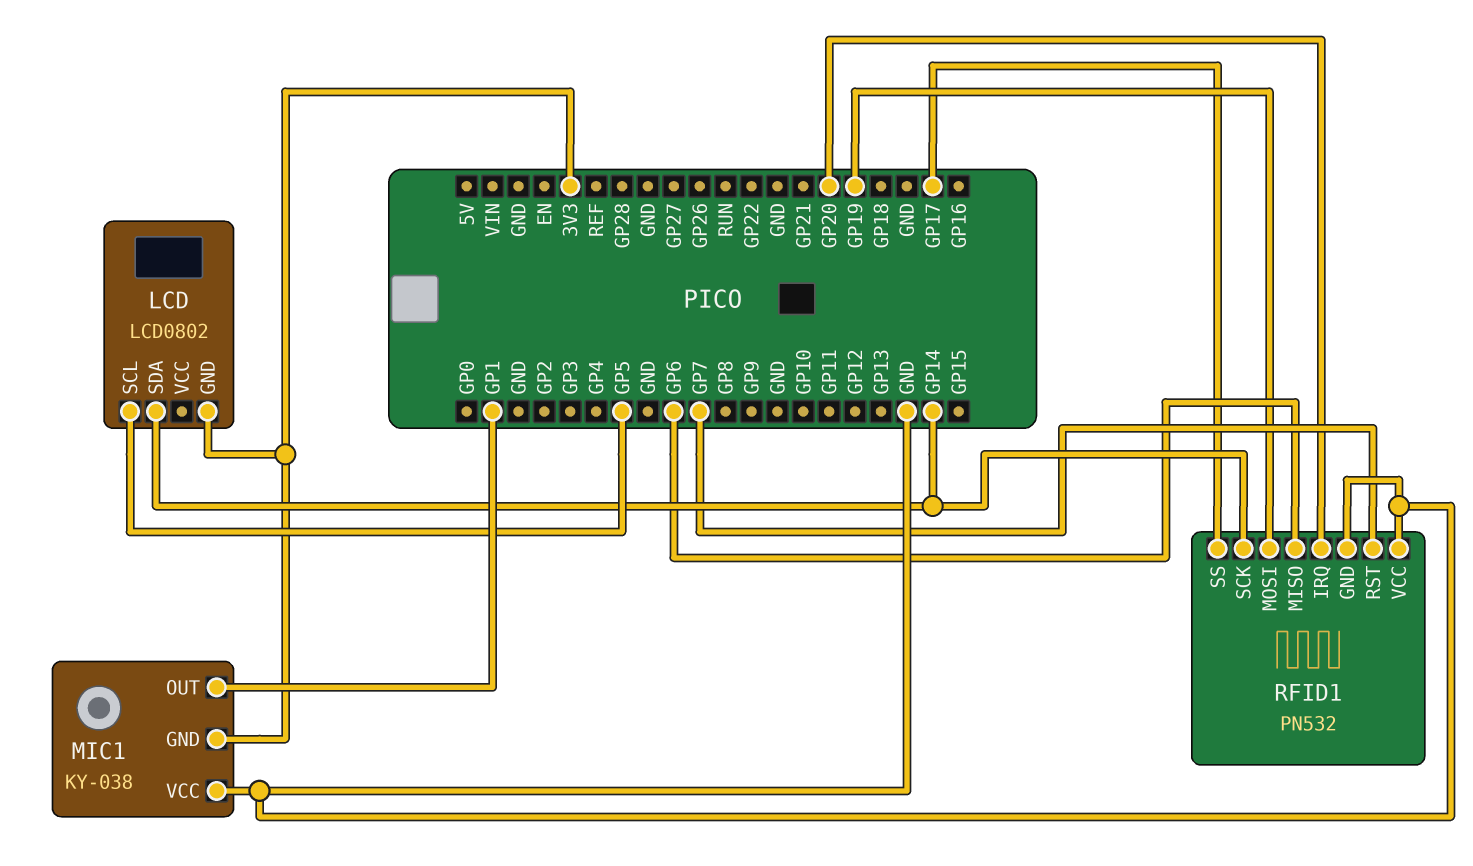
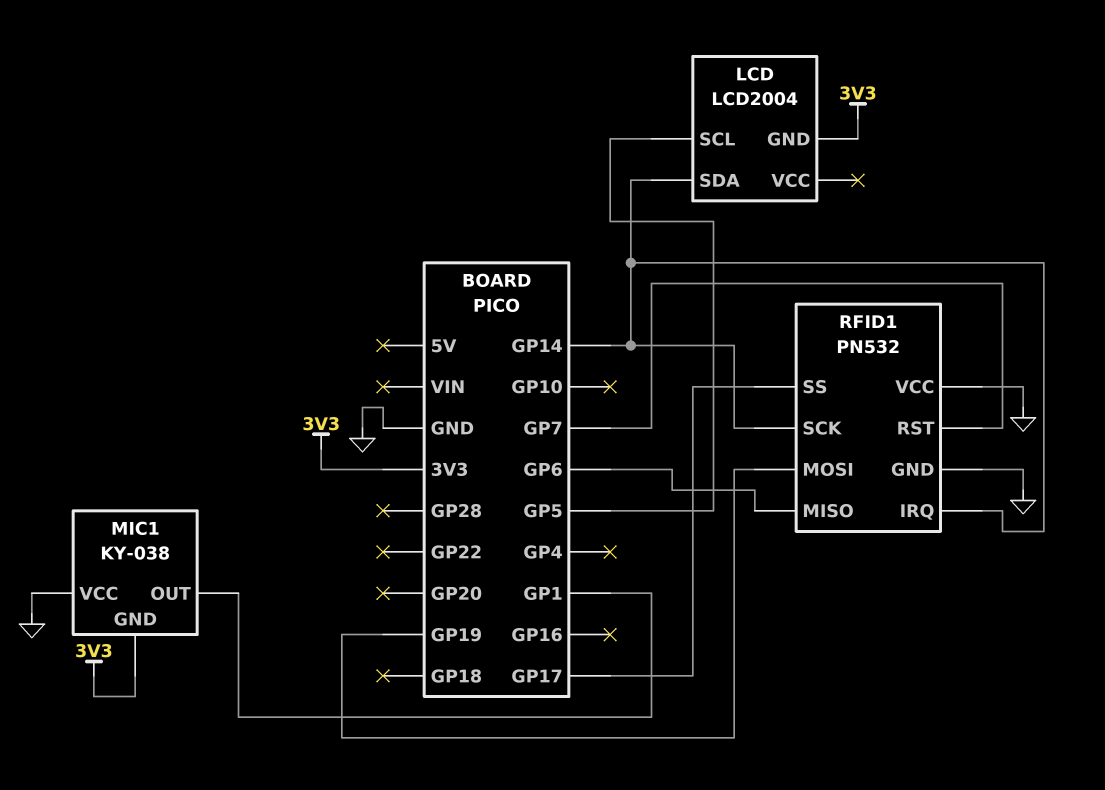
LCD: LCD0802 -> LCD2004
RFID1 pin IRQ: GP20 -> GP14

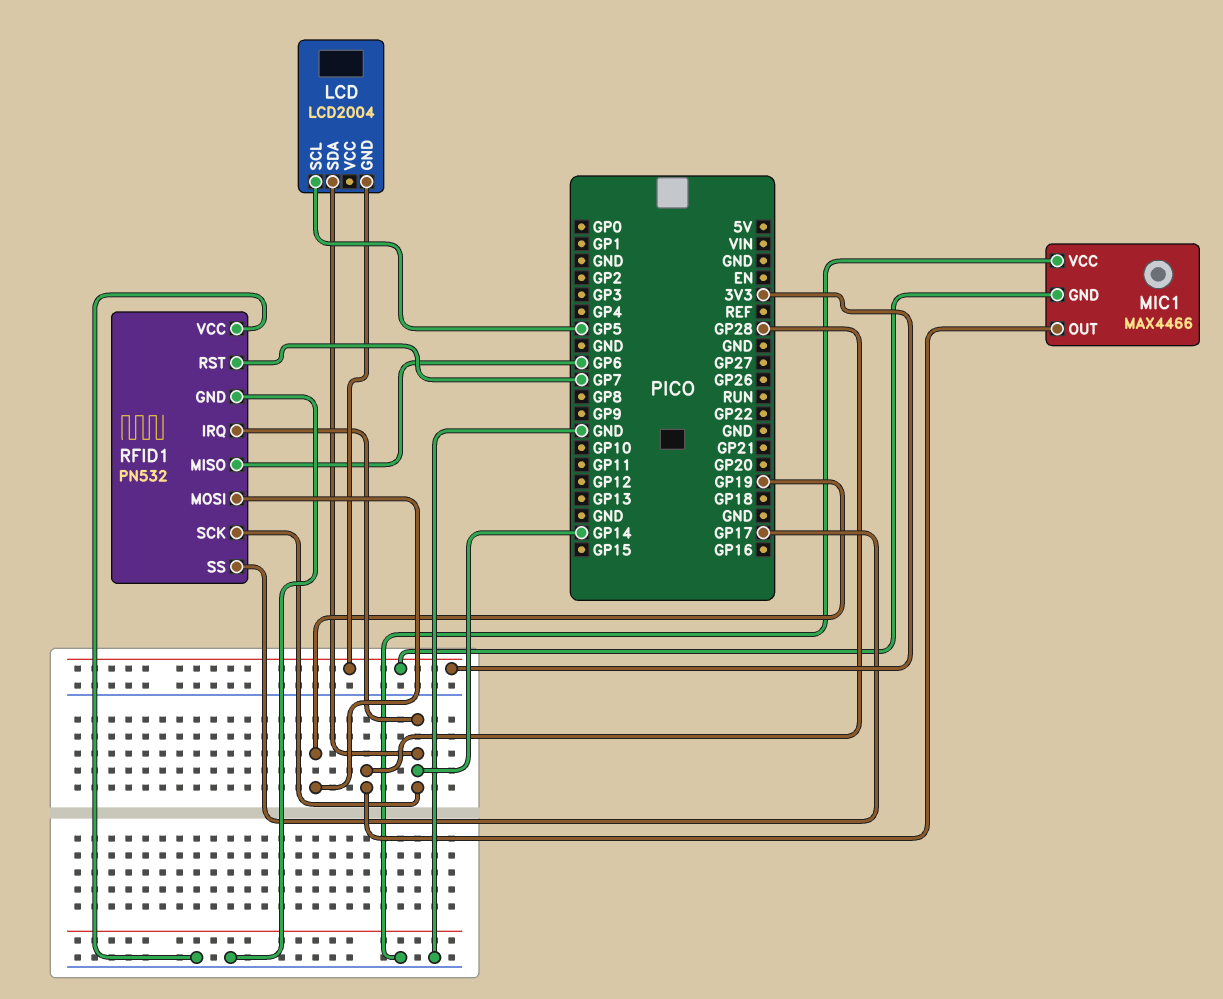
MIC1: KY-038 -> MAX4466
MIC1 pin OUT: GP1 -> GP28

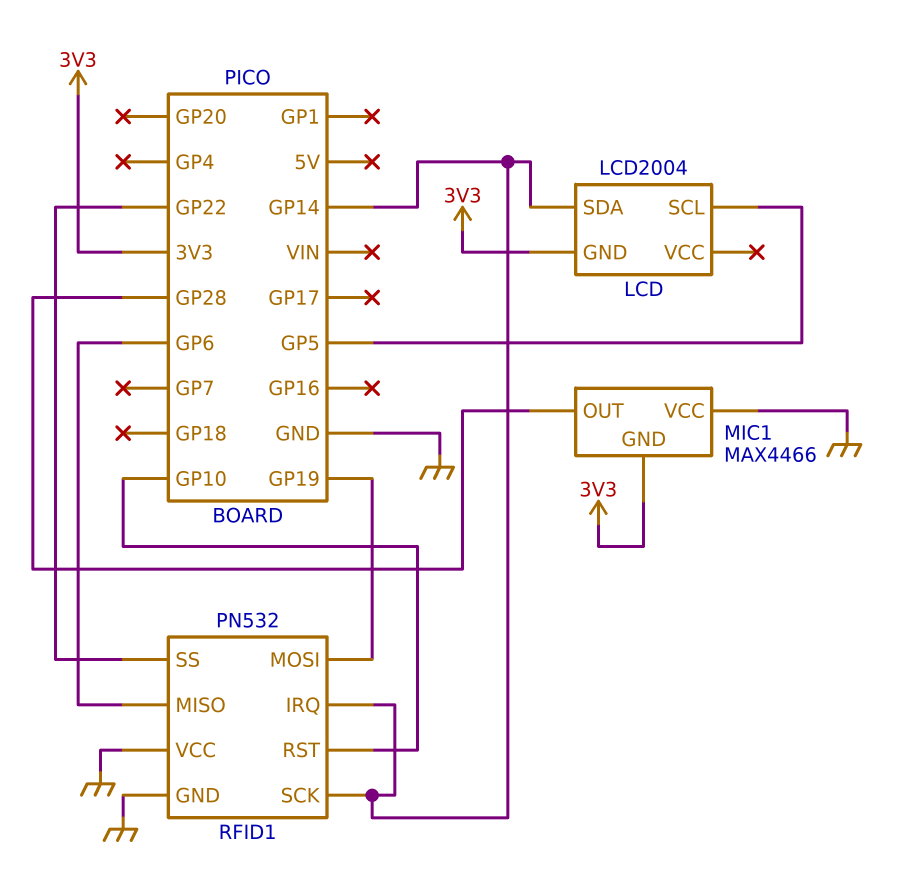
RFID1 pin RST: GP7 -> GP10
RFID1 pin SS: GP17 -> GP22

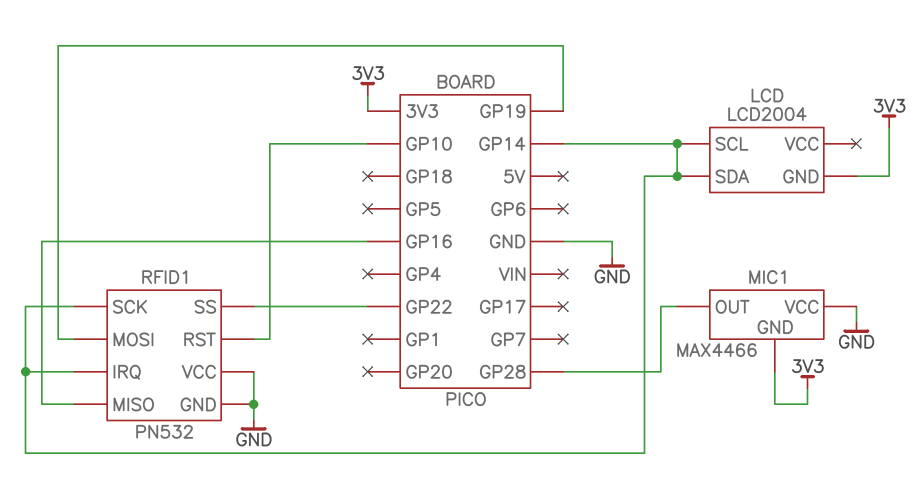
LCD pin SCL: GP5 -> GP14
RFID1 pin MISO: GP6 -> GP16

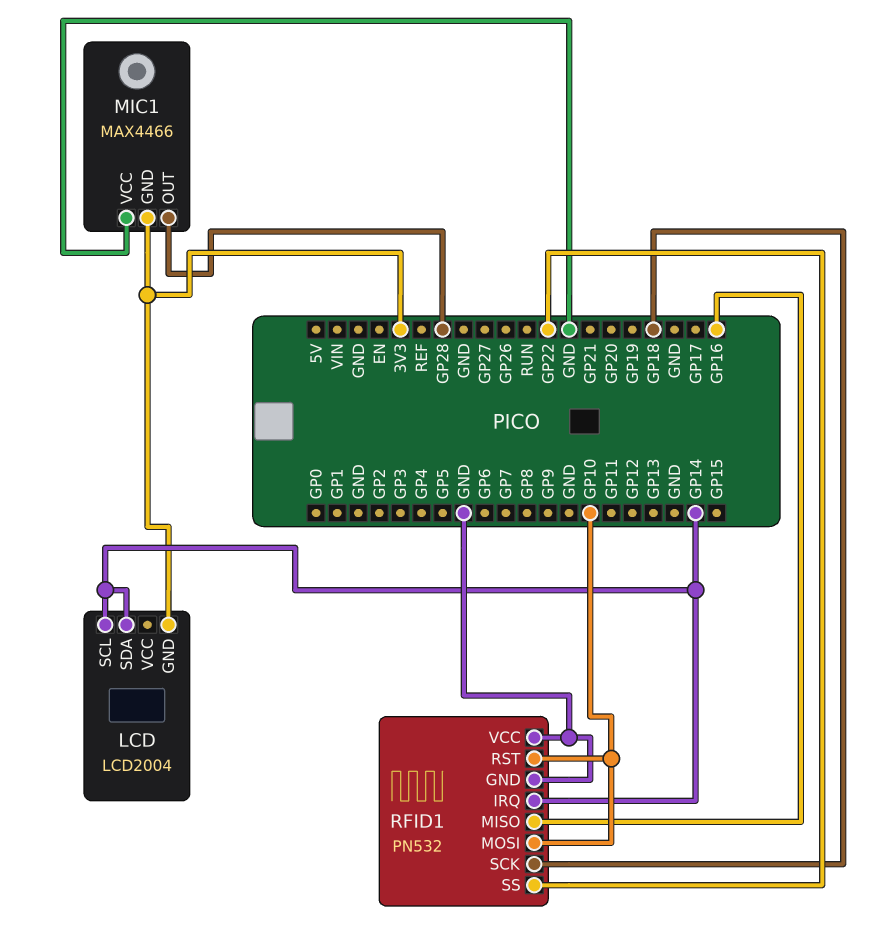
RFID1 pin MOSI: GP19 -> GP10
RFID1 pin SCK: GP14 -> GP18

